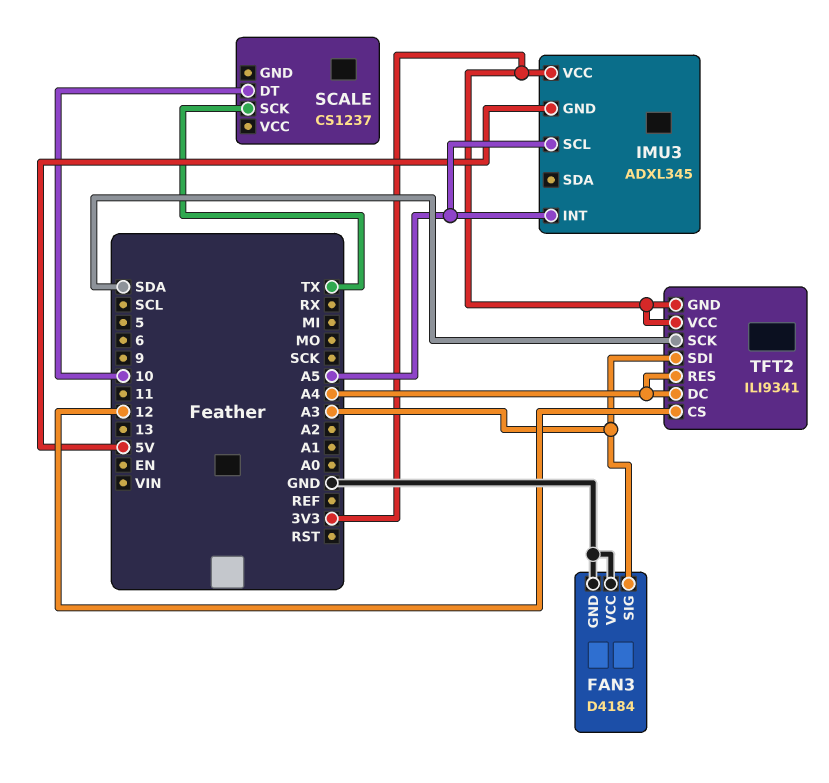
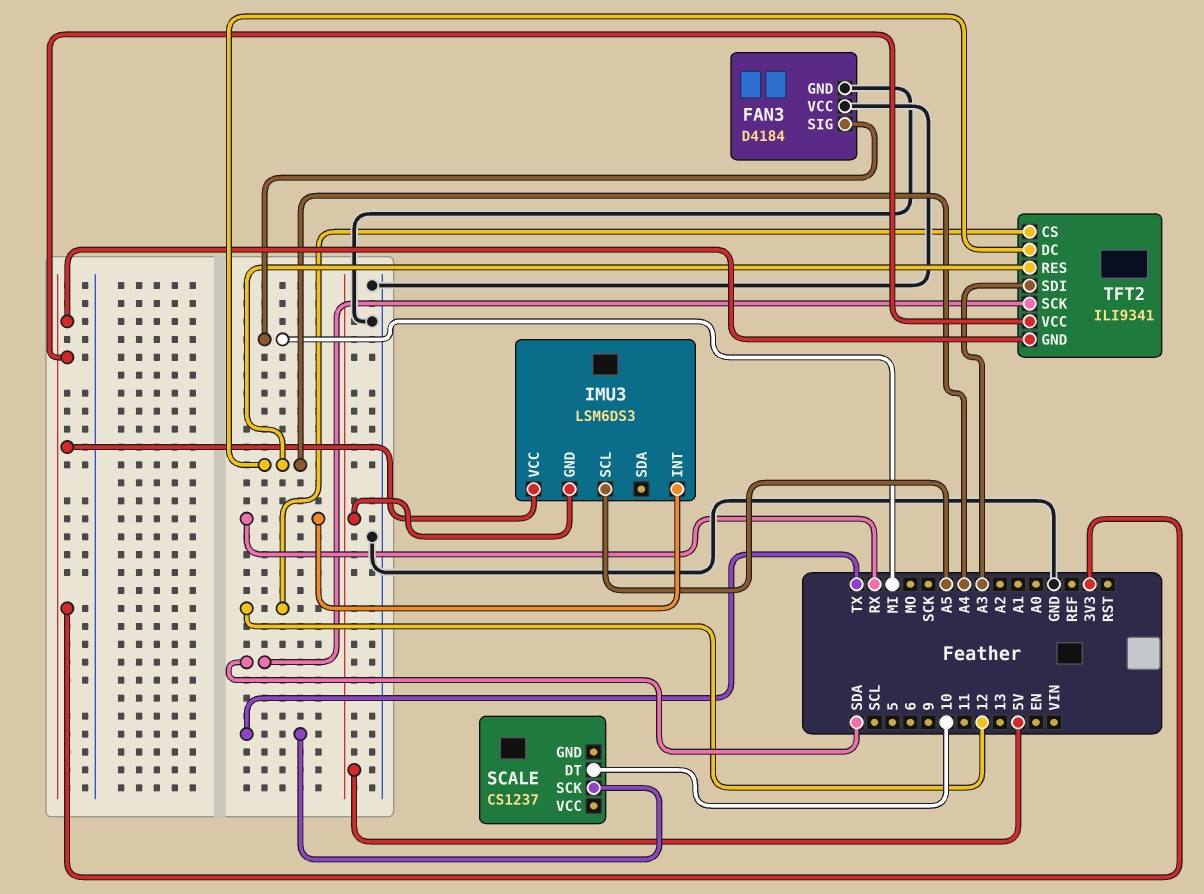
FAN3 pin SIG: A3 -> MI
IMU3: ADXL345 -> LSM6DS3
IMU3 pin INT: A5 -> RX

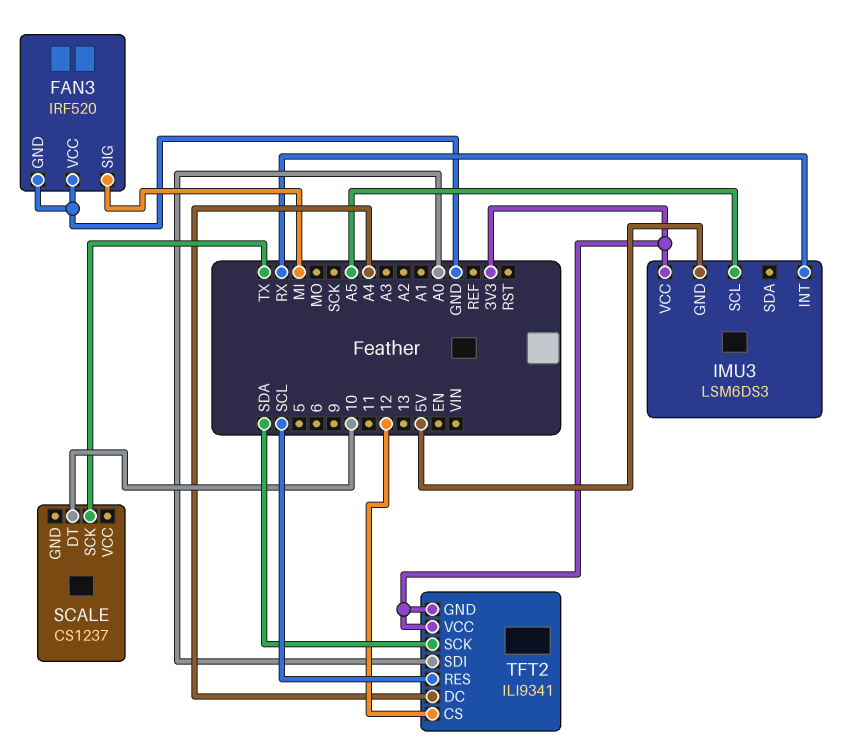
FAN3: D4184 -> IRF520
TFT2 pin RES: A4 -> SCL
TFT2 pin SDI: A3 -> A0

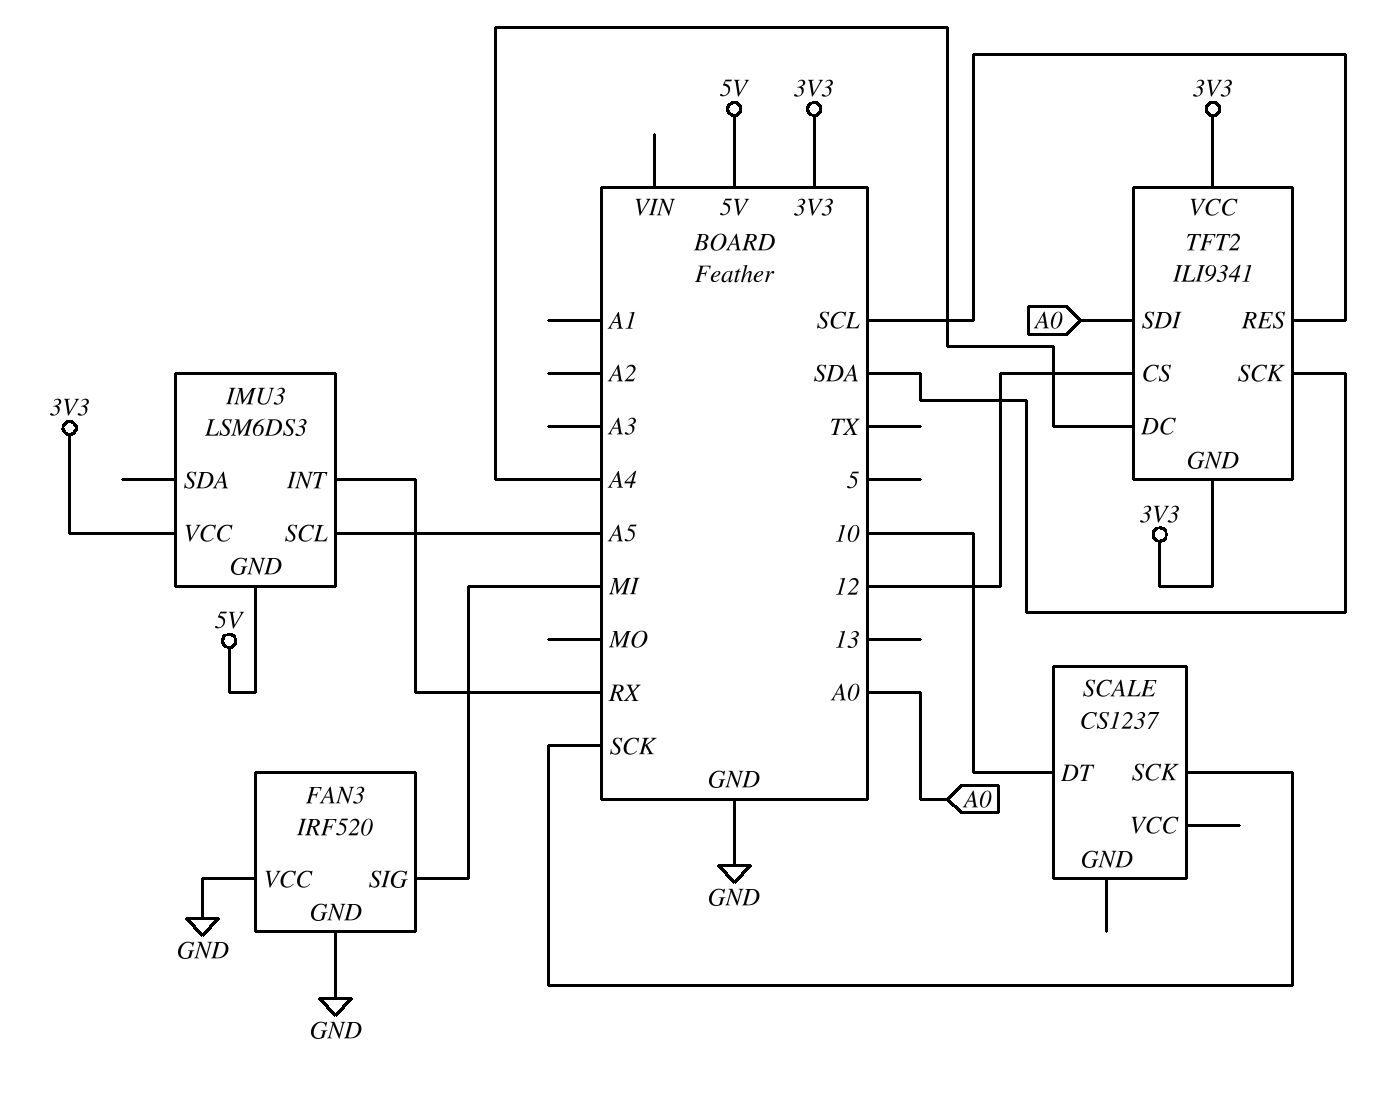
SCALE pin SCK: TX -> SCK

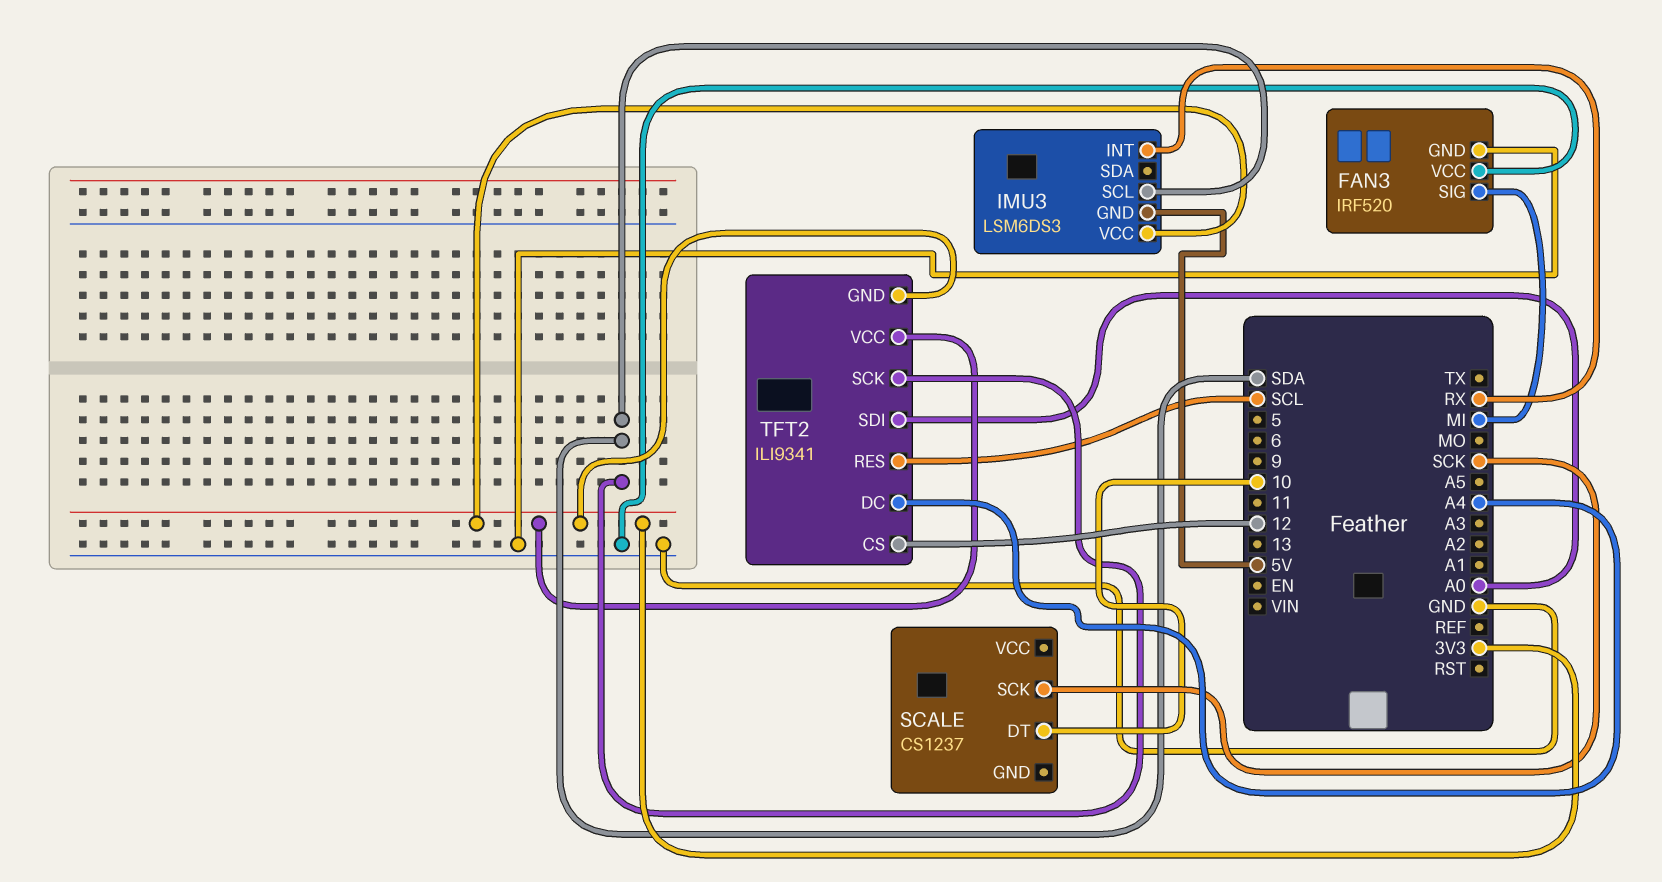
IMU3 pin SCL: A5 -> SDA

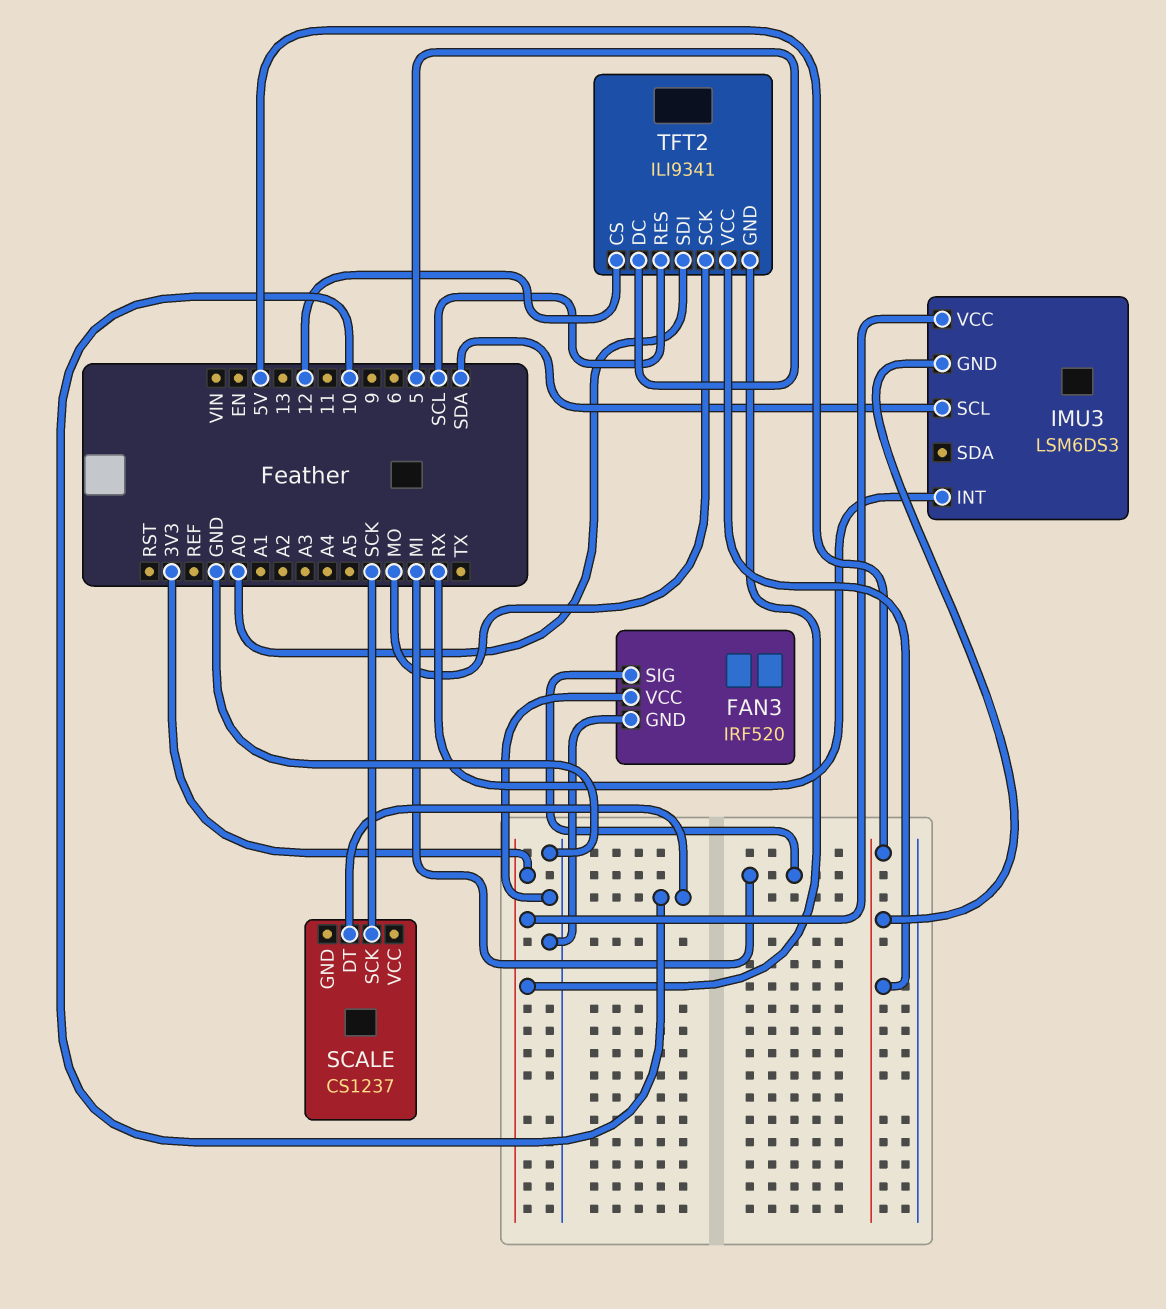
TFT2 pin DC: A4 -> 5
TFT2 pin SCK: SDA -> MO
TFT2 pin VCC: 3V3 -> 5V

